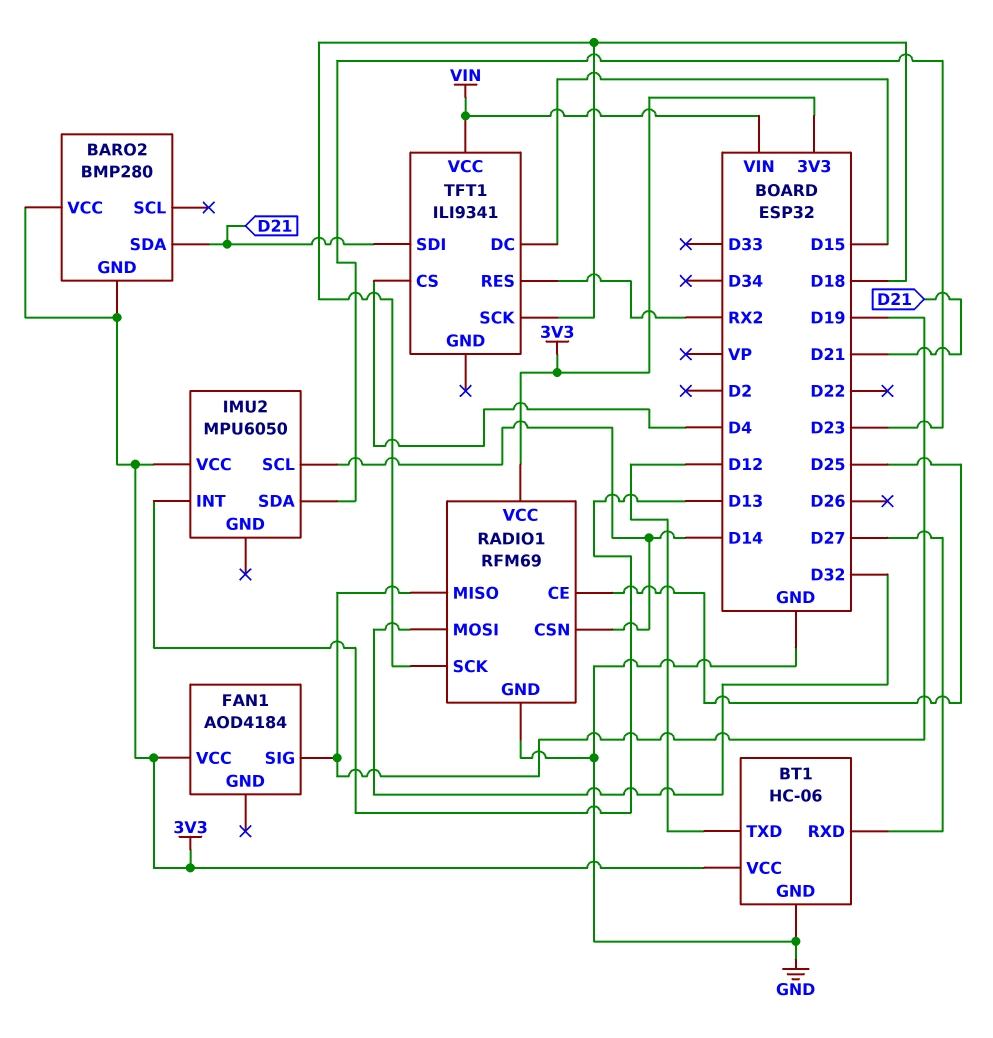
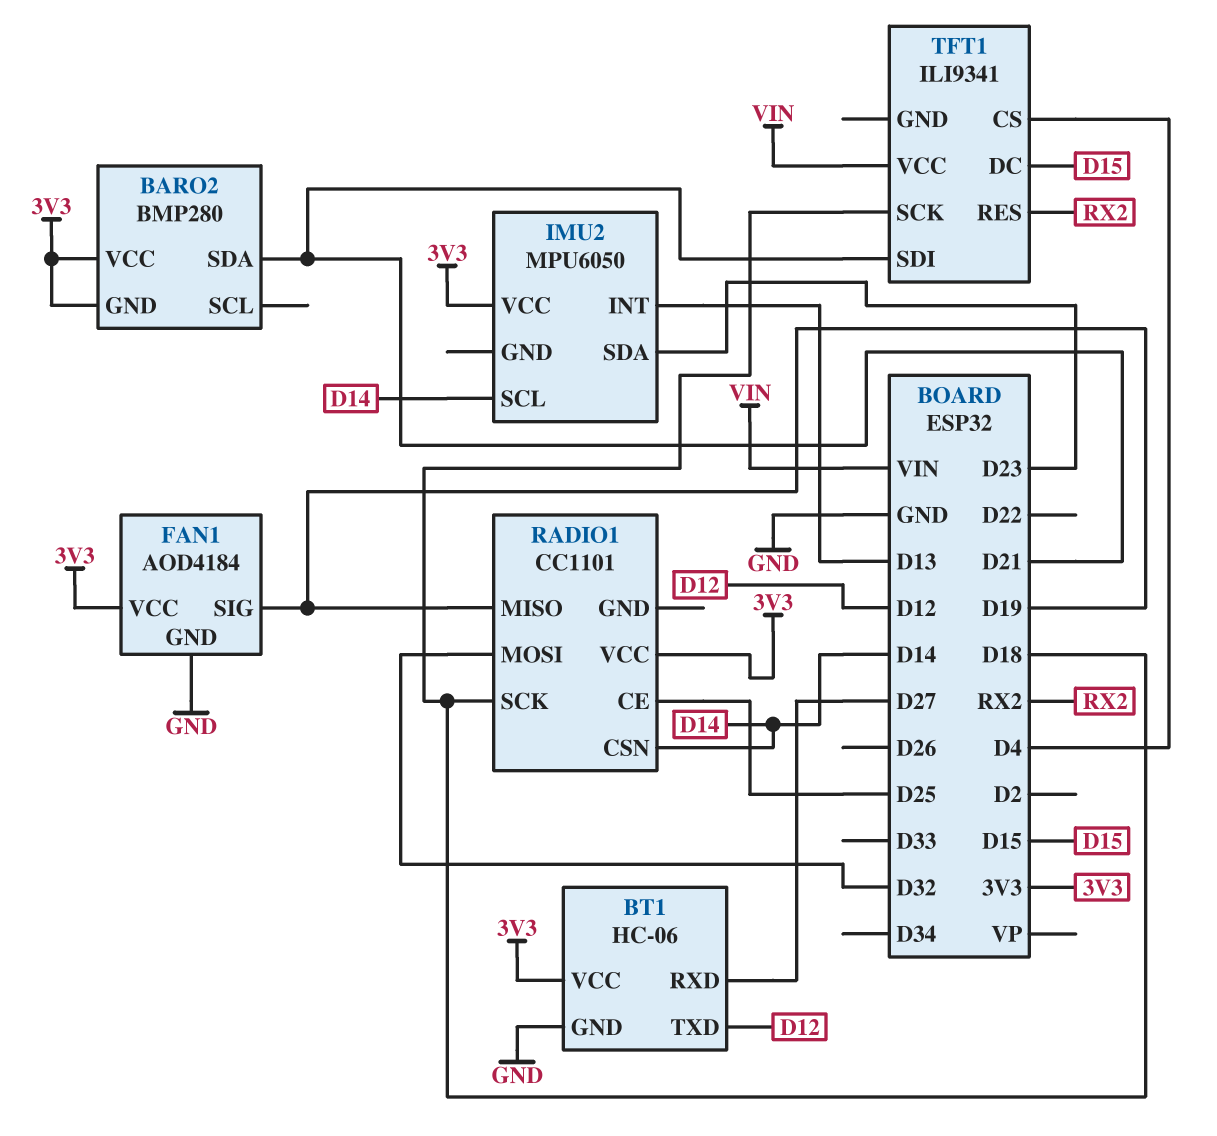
FAN1 pin GND: none -> GND
RADIO1: RFM69 -> CC1101
RADIO1 pin GND: GND -> none

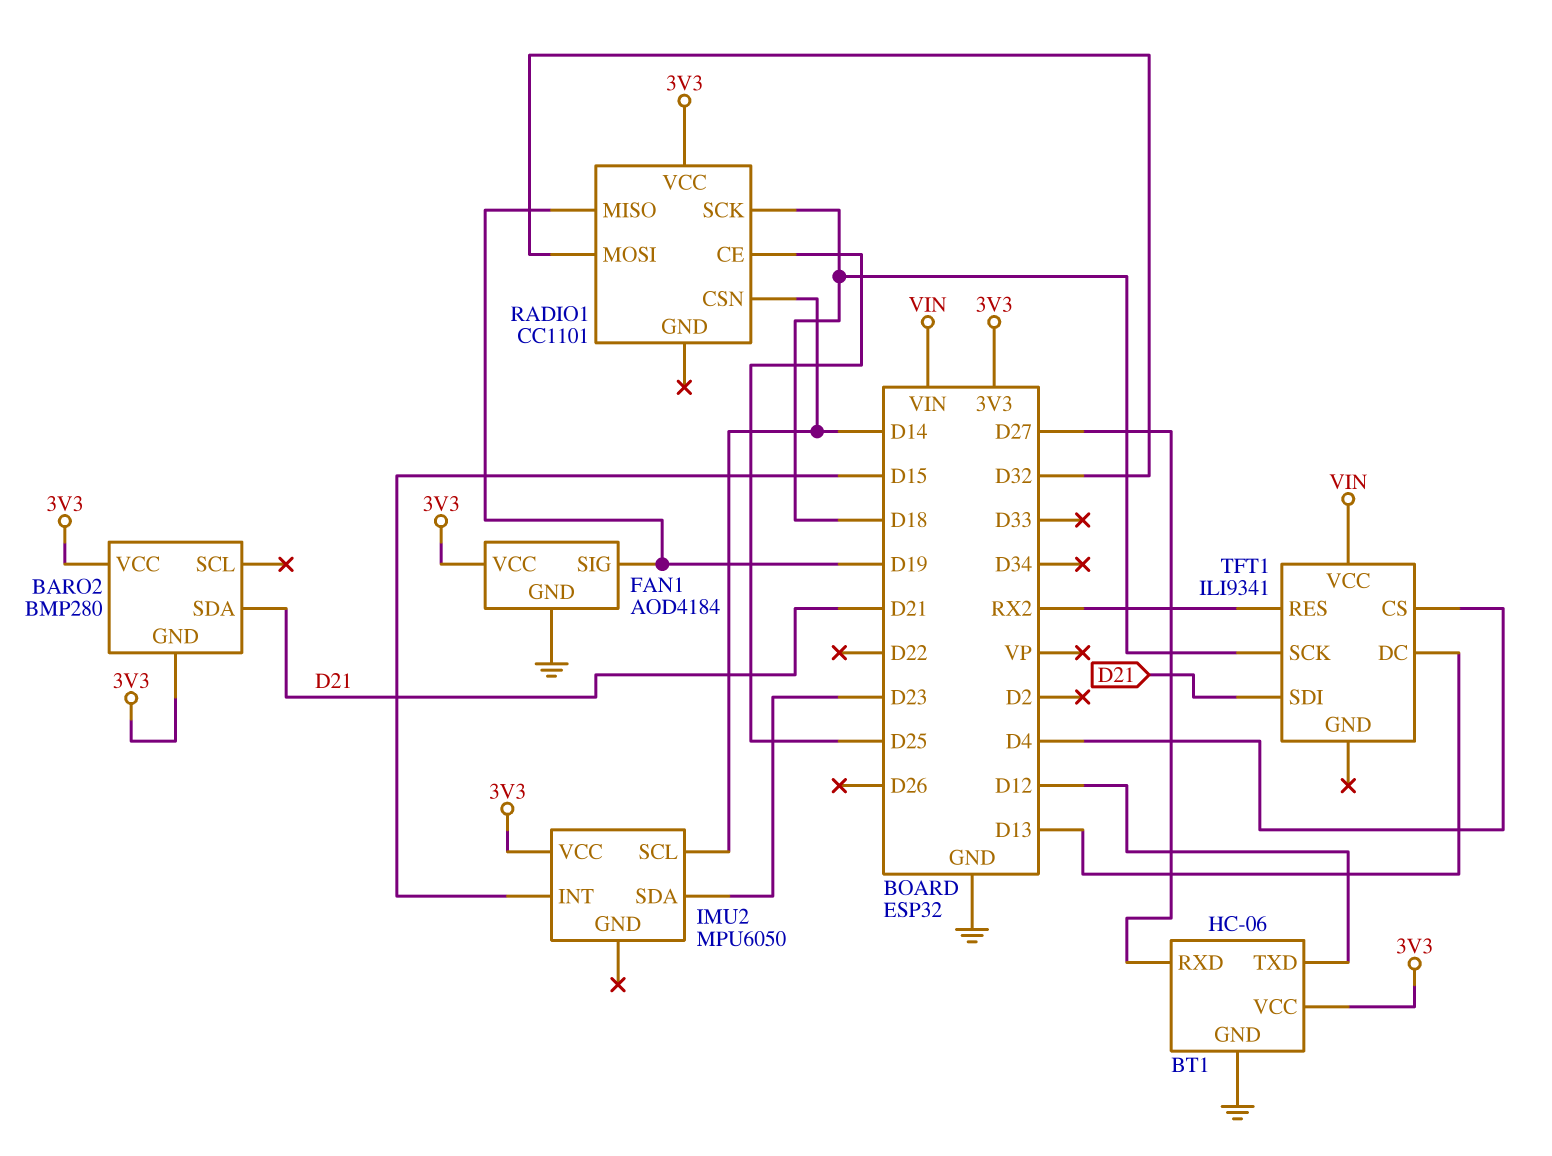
IMU2 pin INT: D13 -> D15
TFT1 pin DC: D15 -> D13

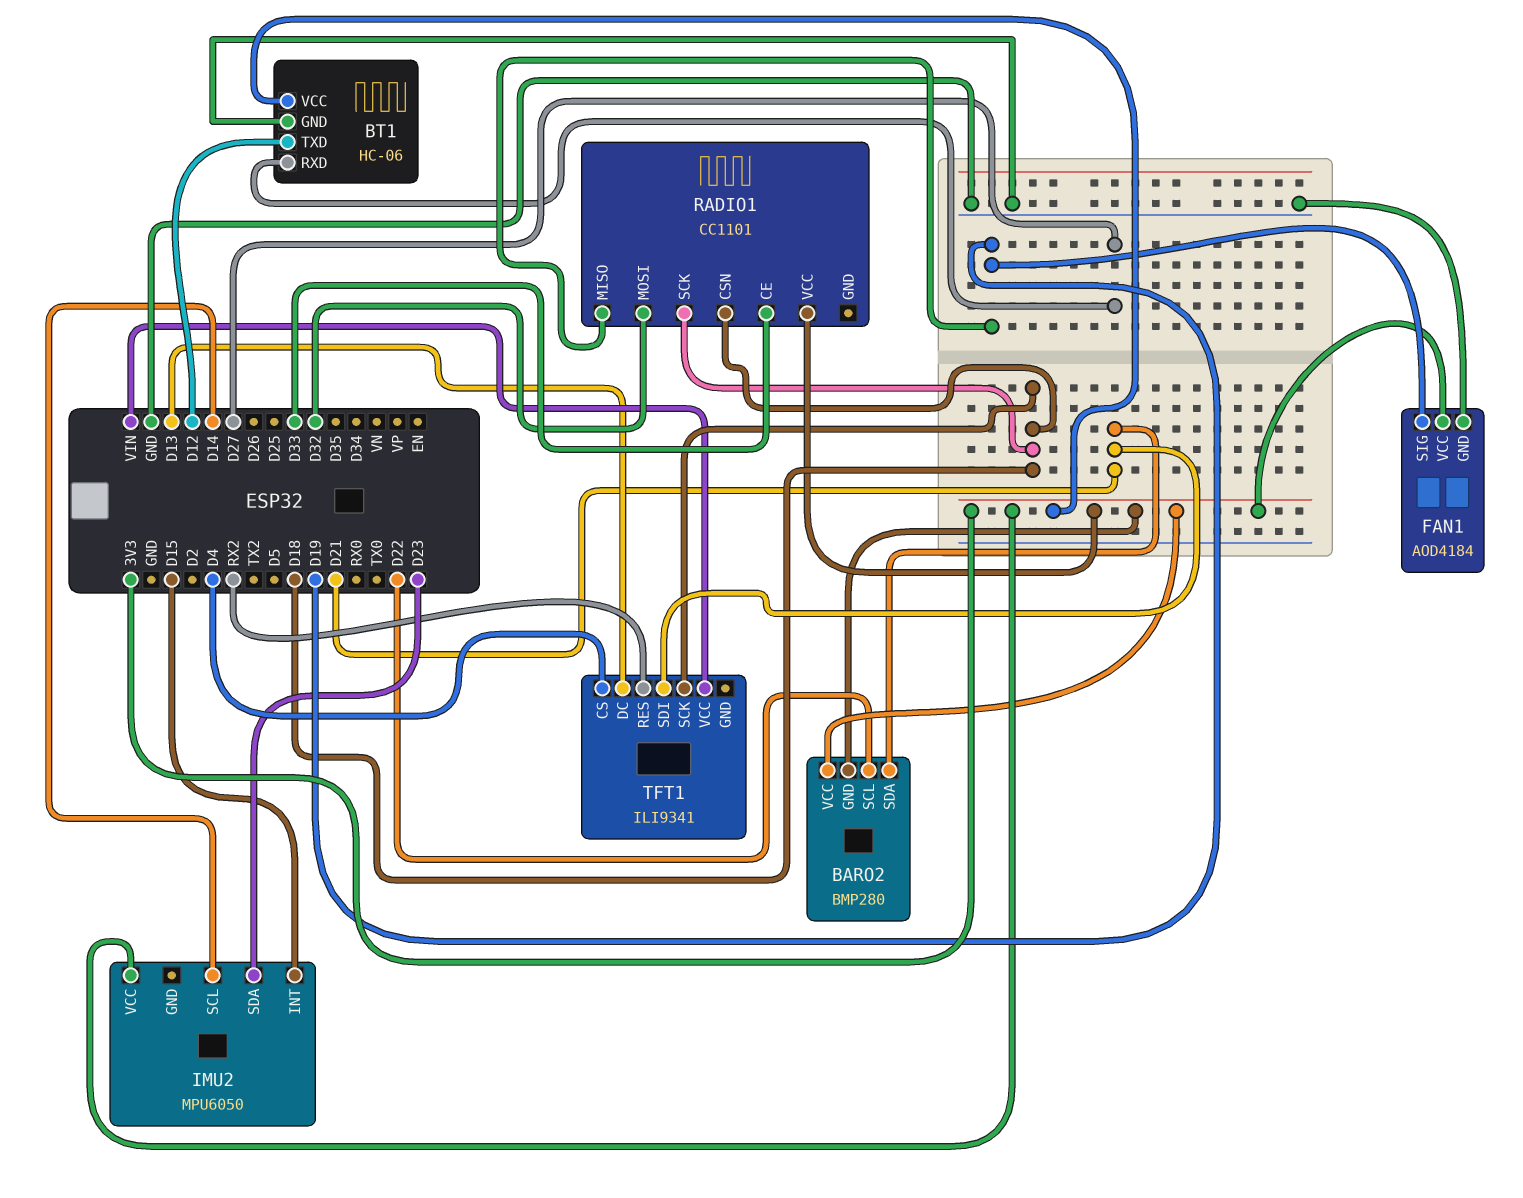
BARO2 pin SCL: none -> D22
RADIO1 pin CE: D25 -> D33
RADIO1 pin CSN: D14 -> D18

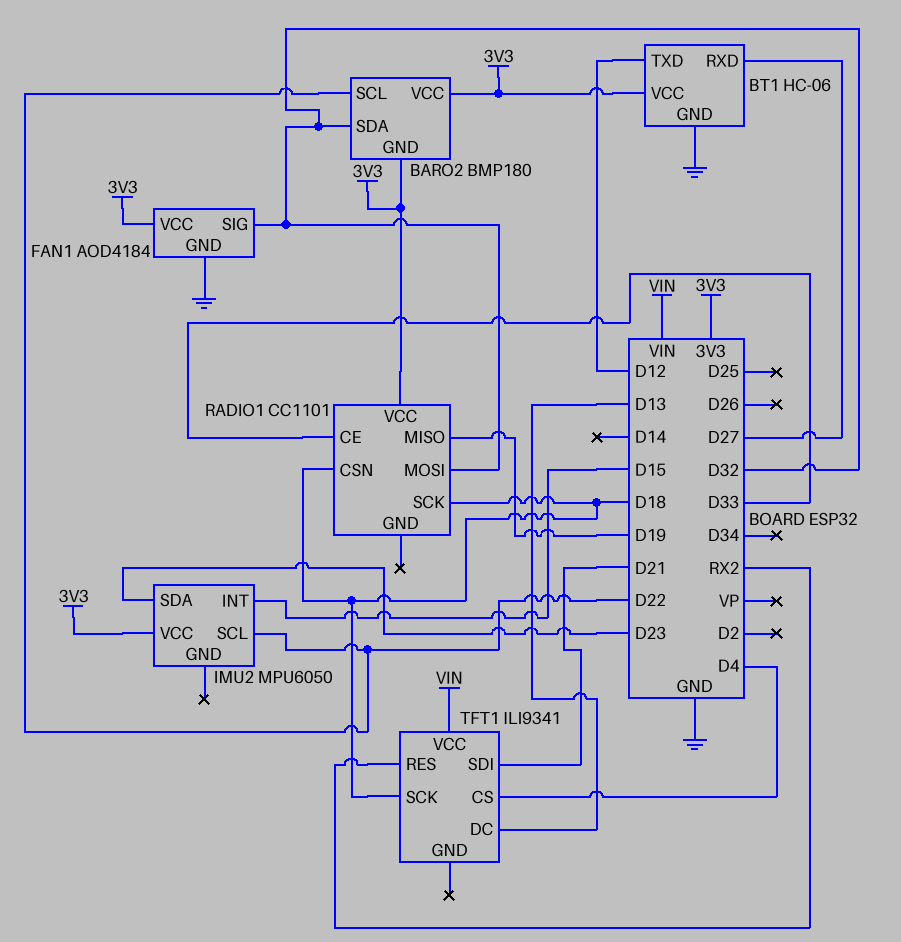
BARO2: BMP280 -> BMP180
BARO2 pin SDA: D21 -> D32
FAN1 pin SIG: D19 -> D32
IMU2 pin SCL: D14 -> D22

